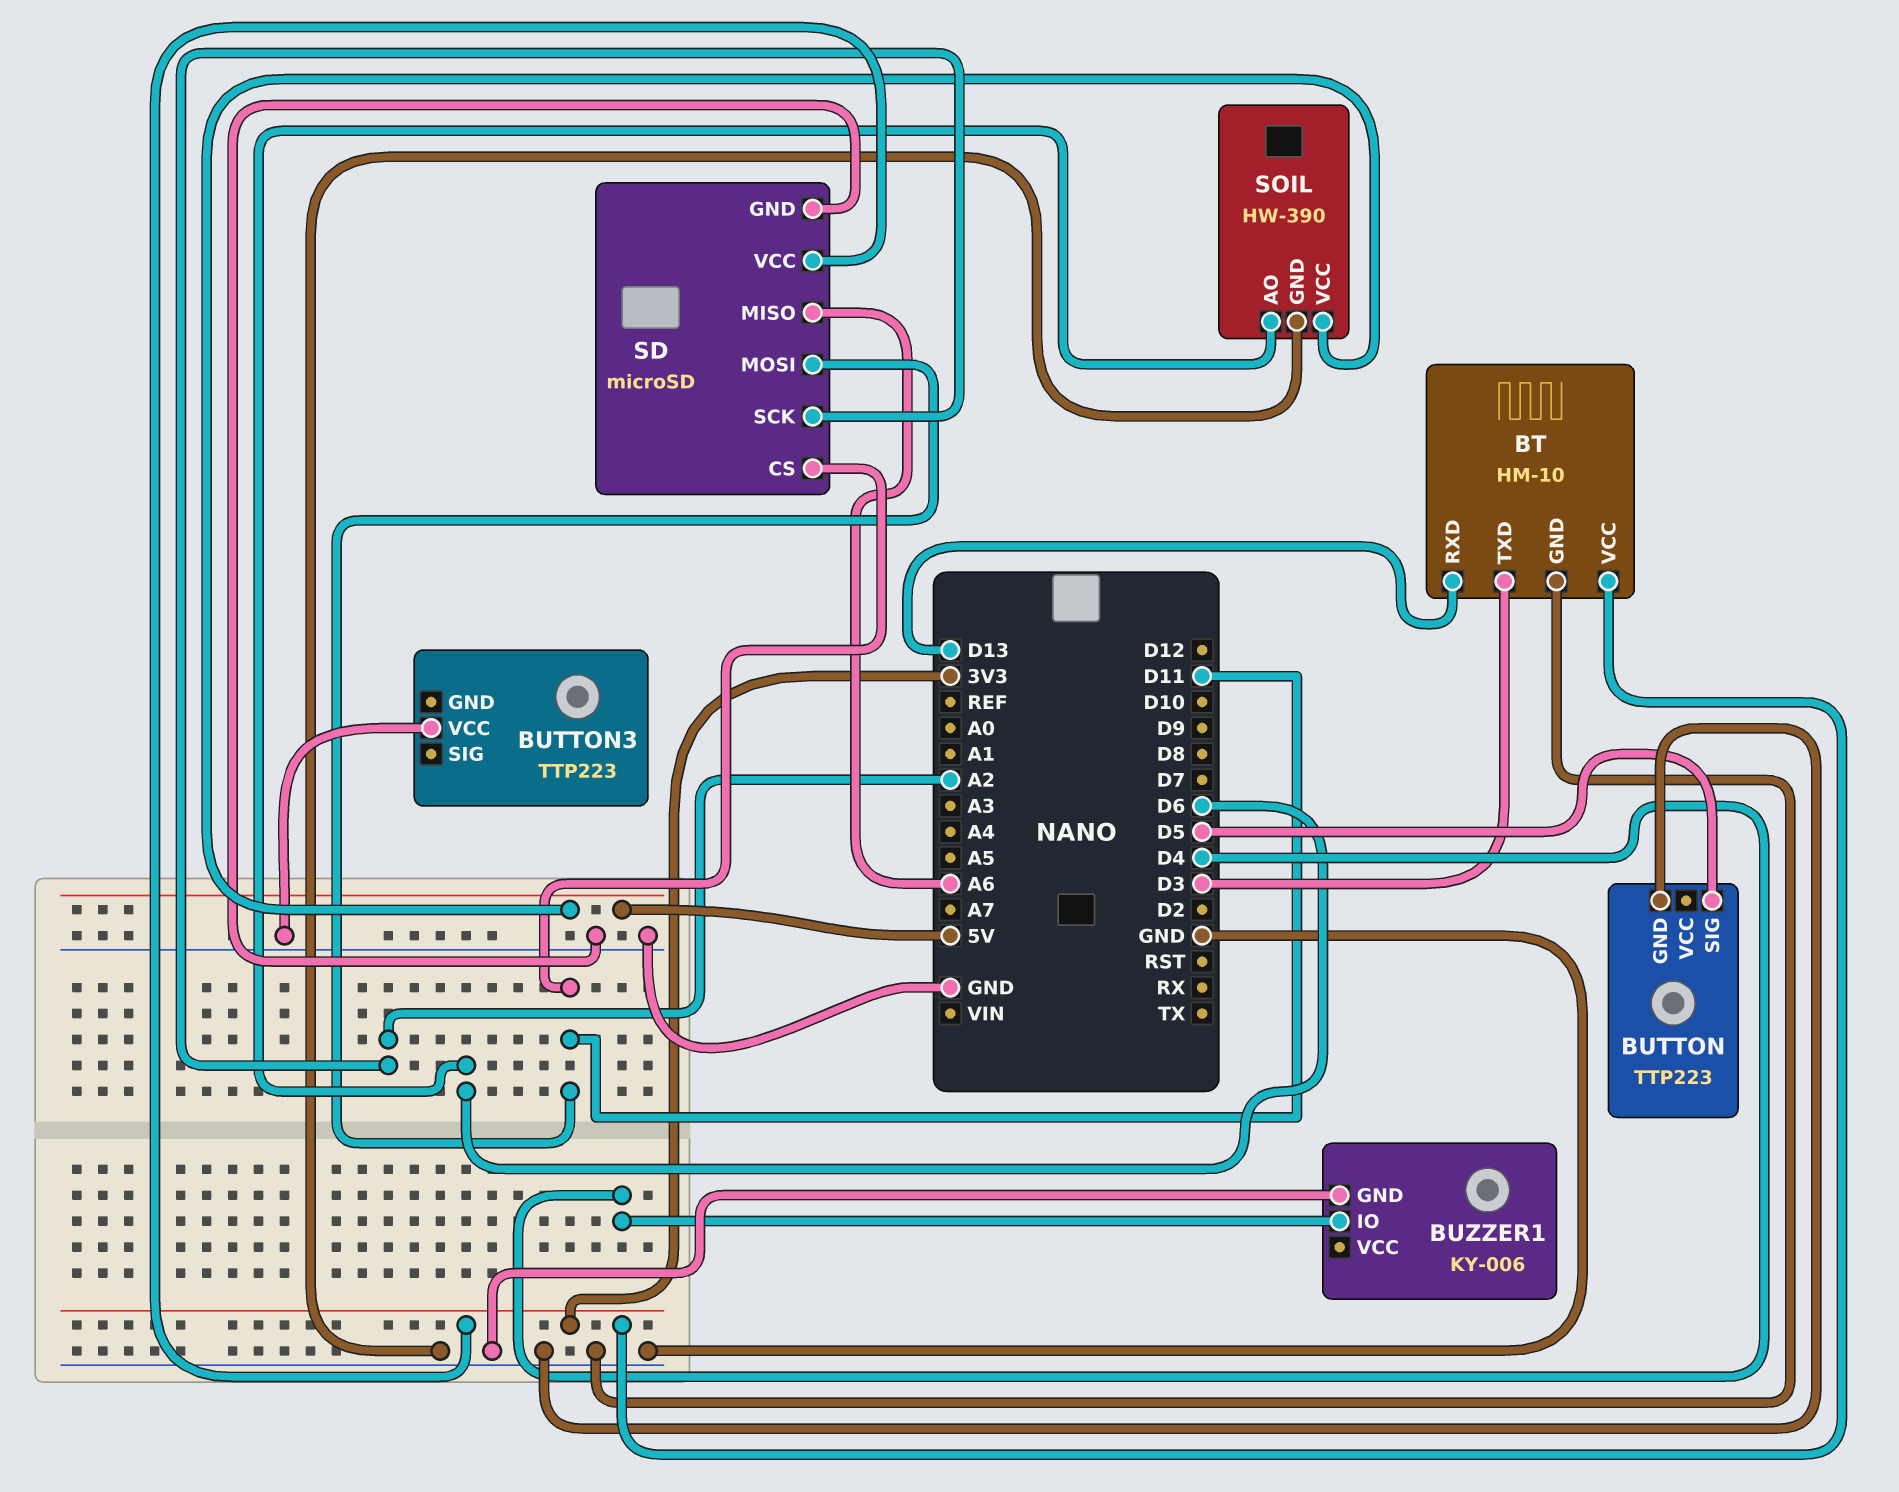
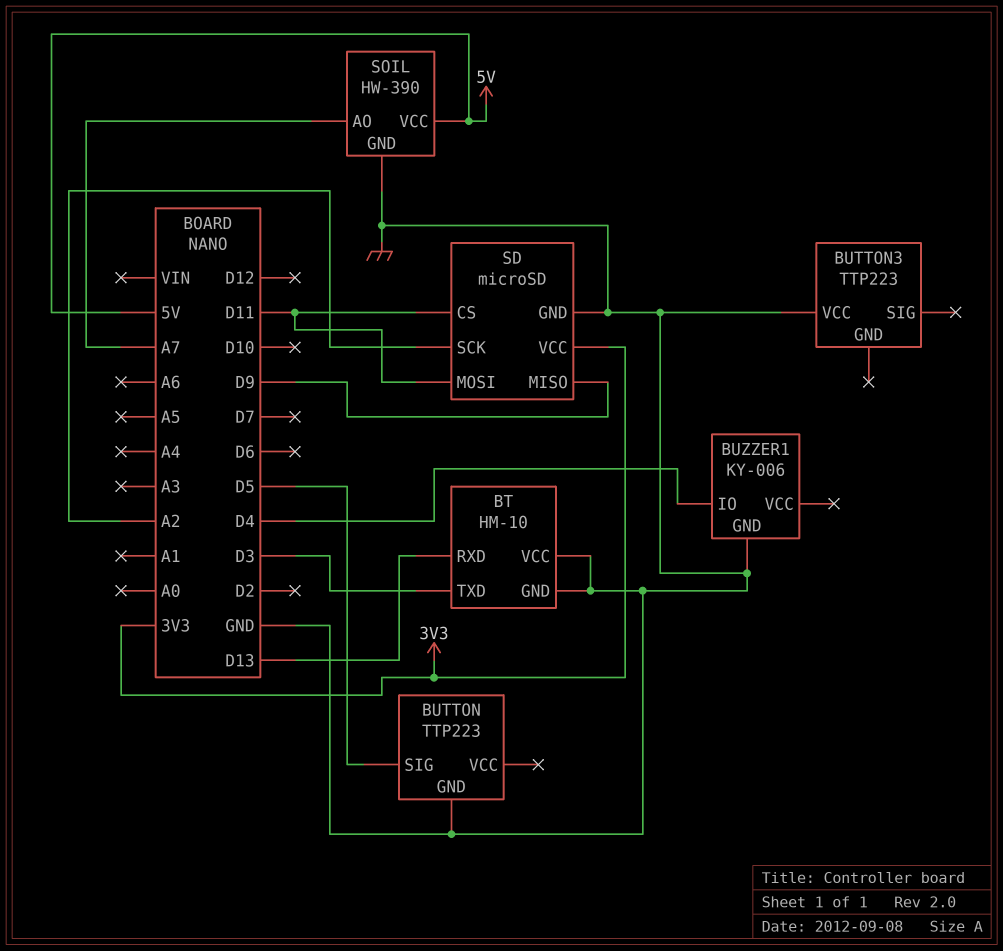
BT pin VCC: 3V3 -> GND
SD pin MISO: A6 -> D9
SOIL pin AO: D6 -> A7

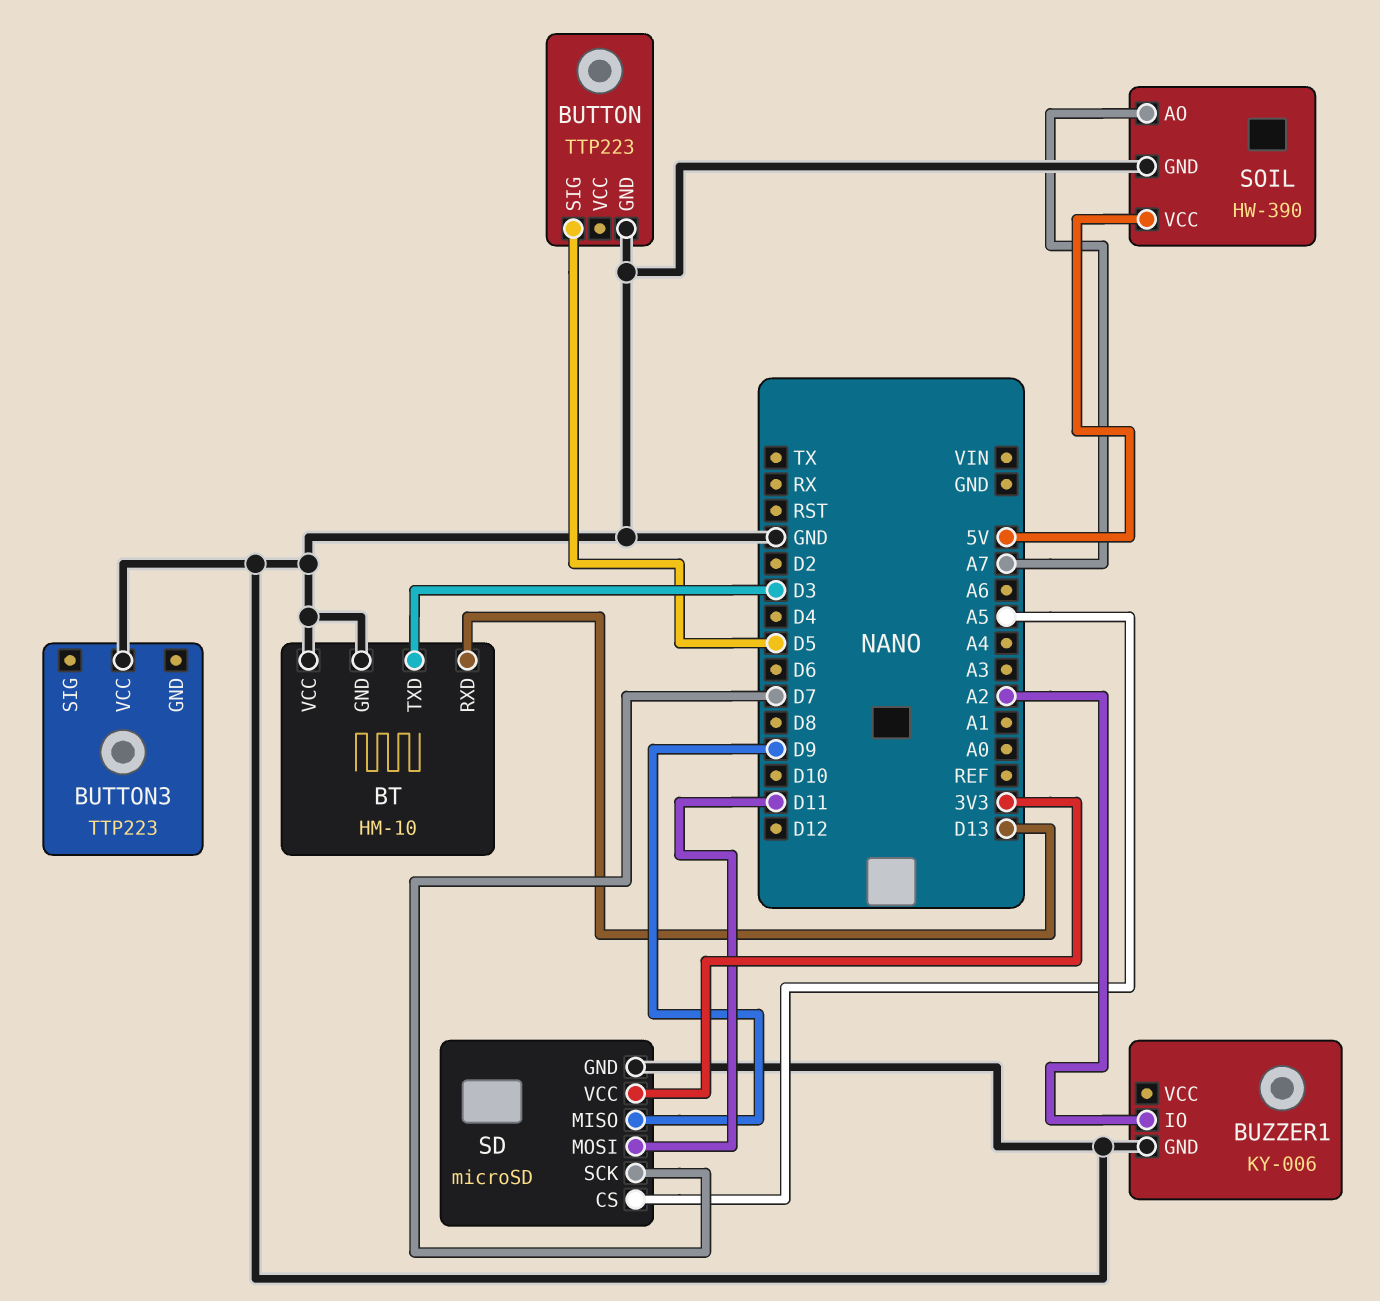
BUZZER1 pin IO: D4 -> A2
SD pin CS: D11 -> A5
SD pin SCK: A2 -> D7

